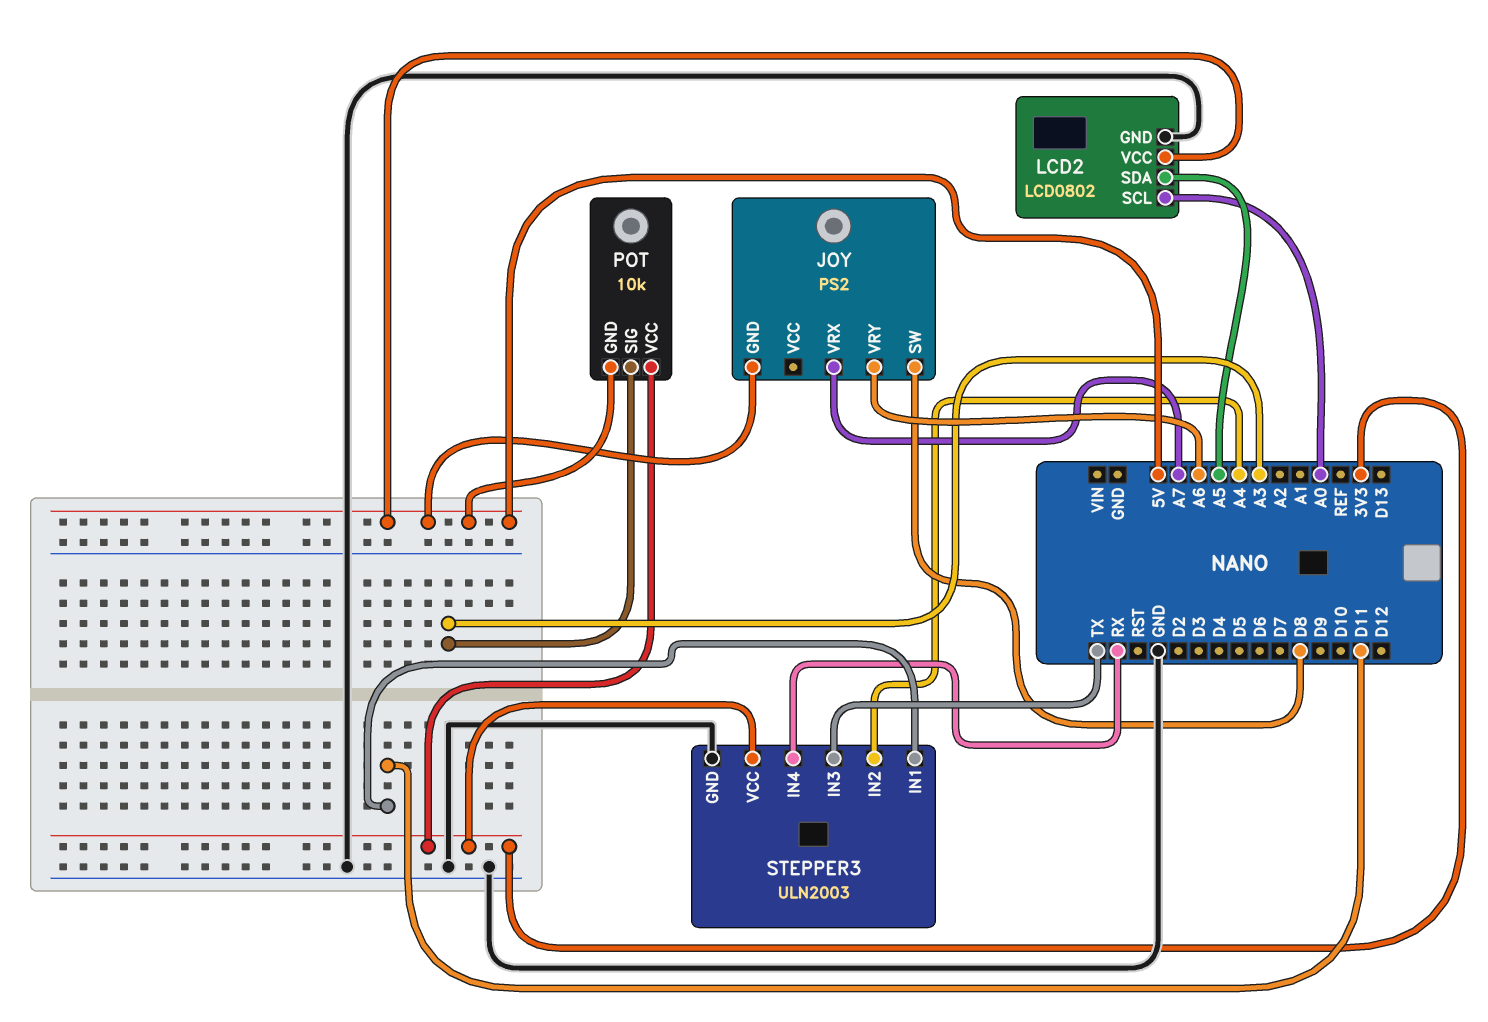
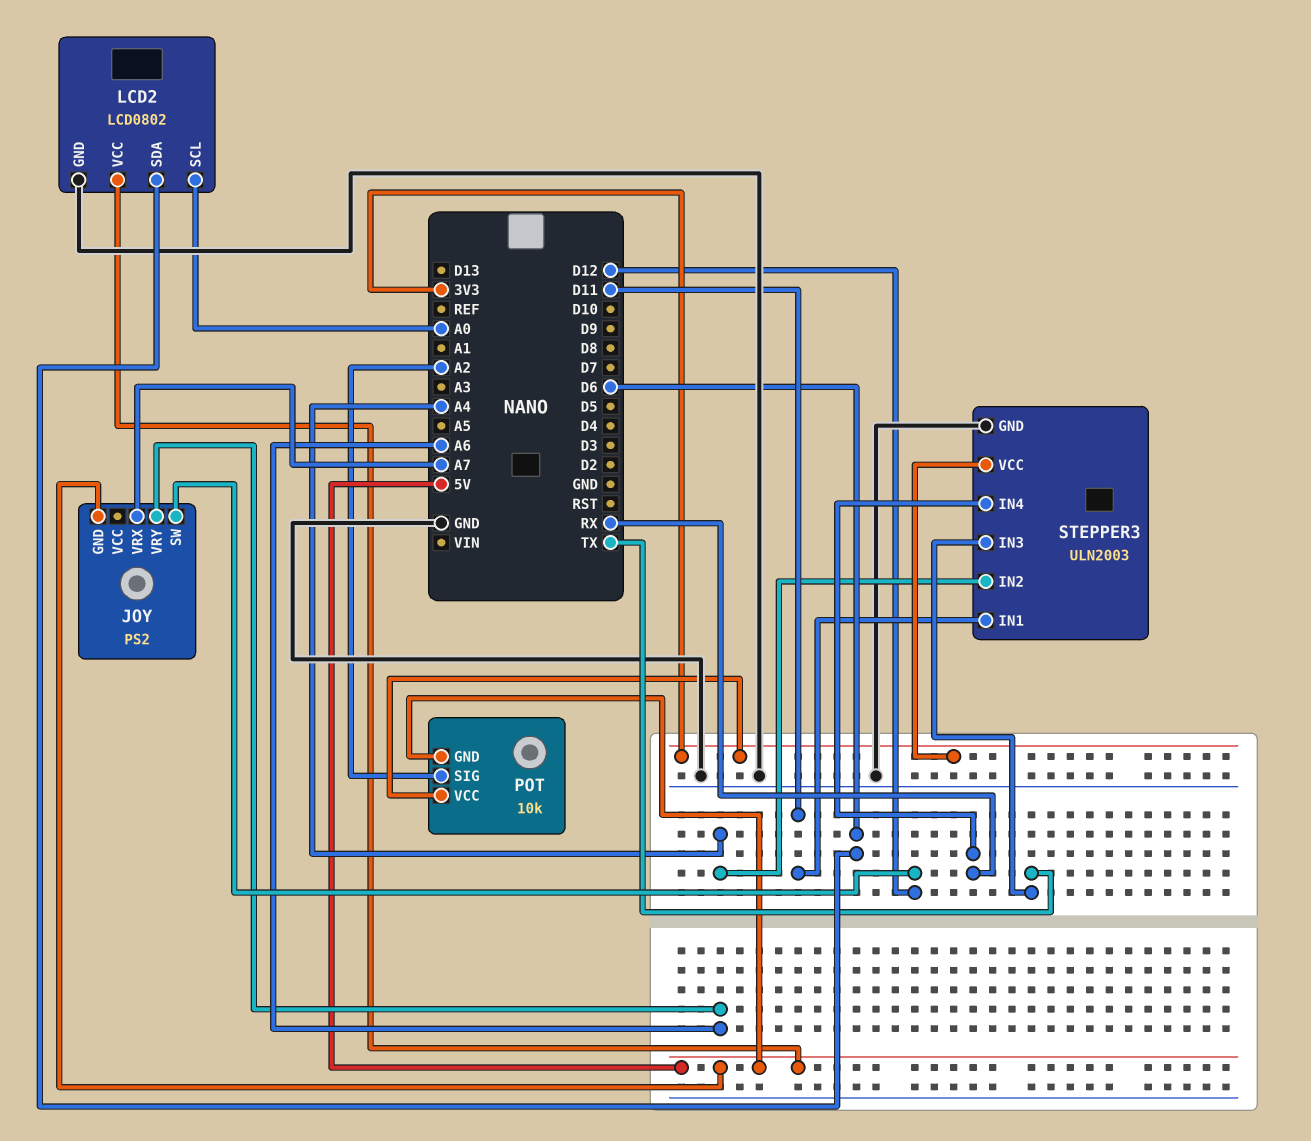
JOY pin SW: D8 -> D12
LCD2 pin SDA: A5 -> D6
POT pin SIG: A3 -> A2

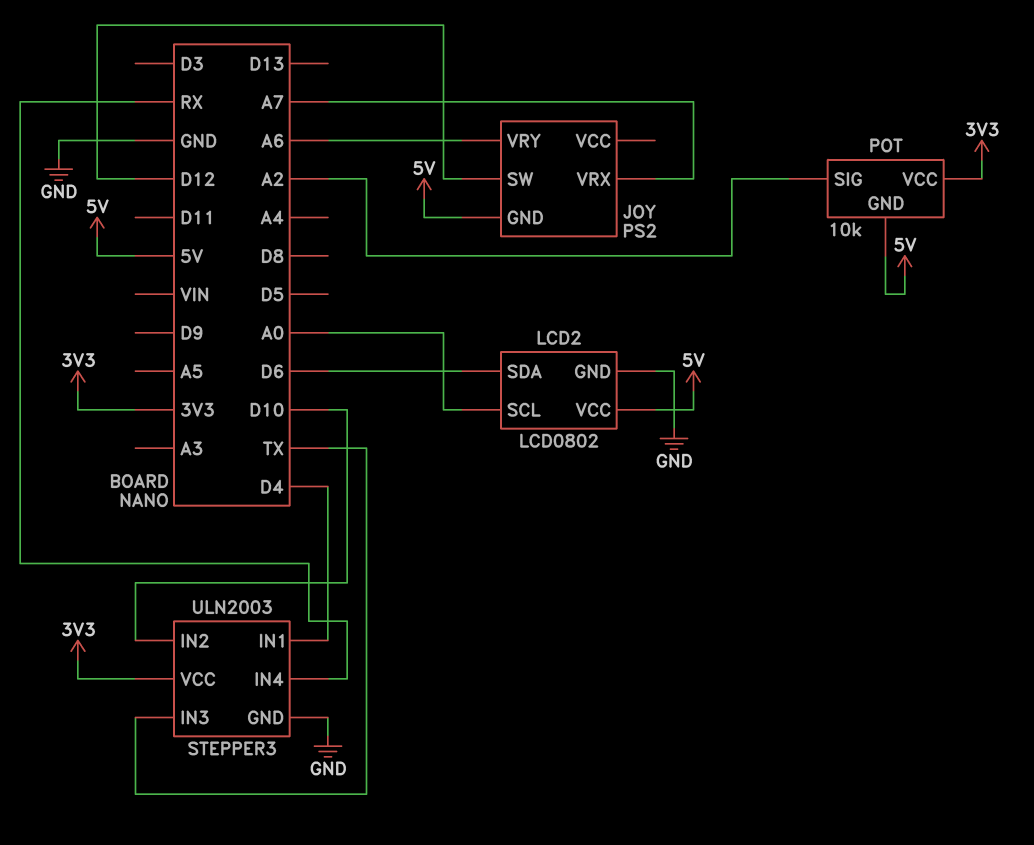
STEPPER3 pin IN1: D11 -> D4
STEPPER3 pin IN2: A4 -> D10

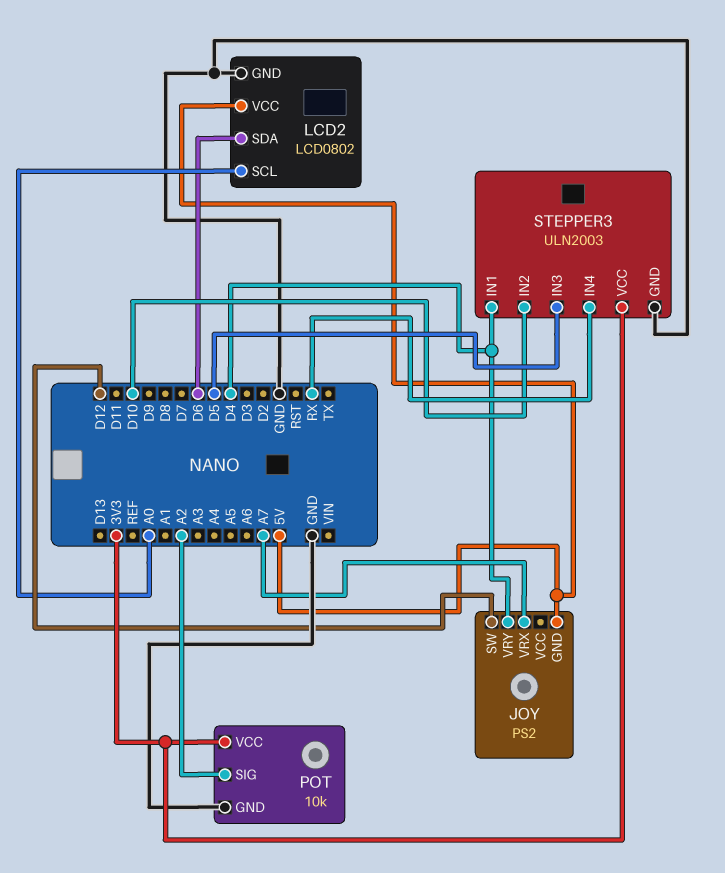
JOY pin VRY: A6 -> D4
POT pin GND: 5V -> GND
STEPPER3 pin IN3: TX -> D5

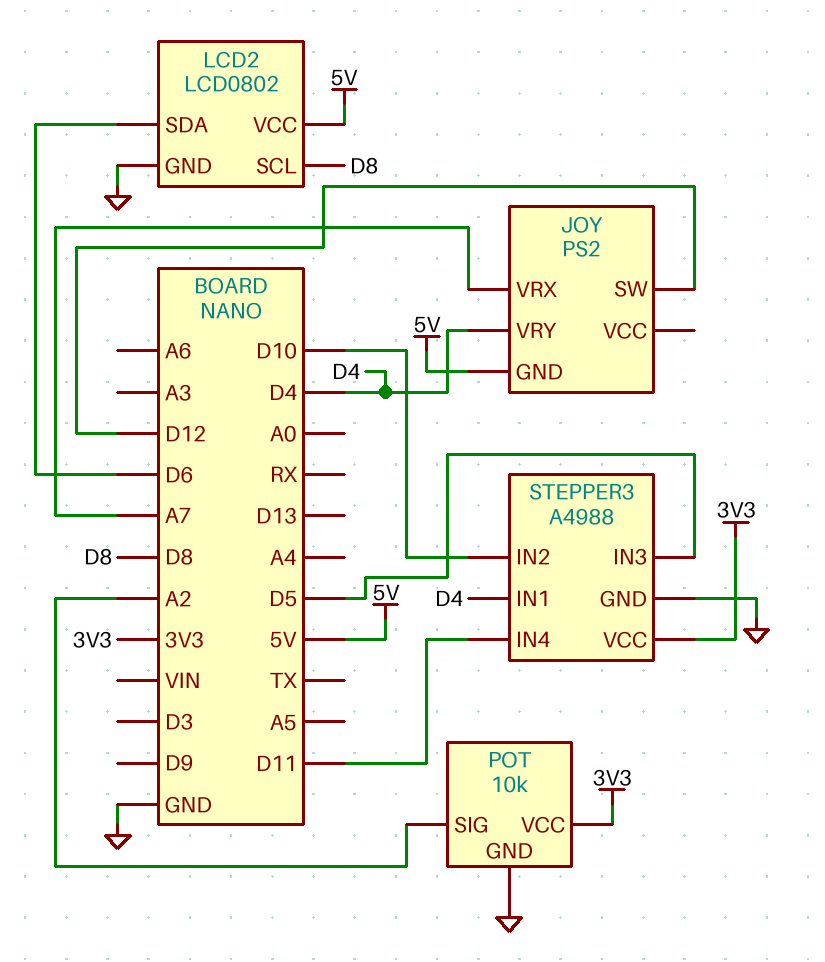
LCD2 pin SCL: A0 -> D8
STEPPER3: ULN2003 -> A4988
STEPPER3 pin IN4: RX -> D11

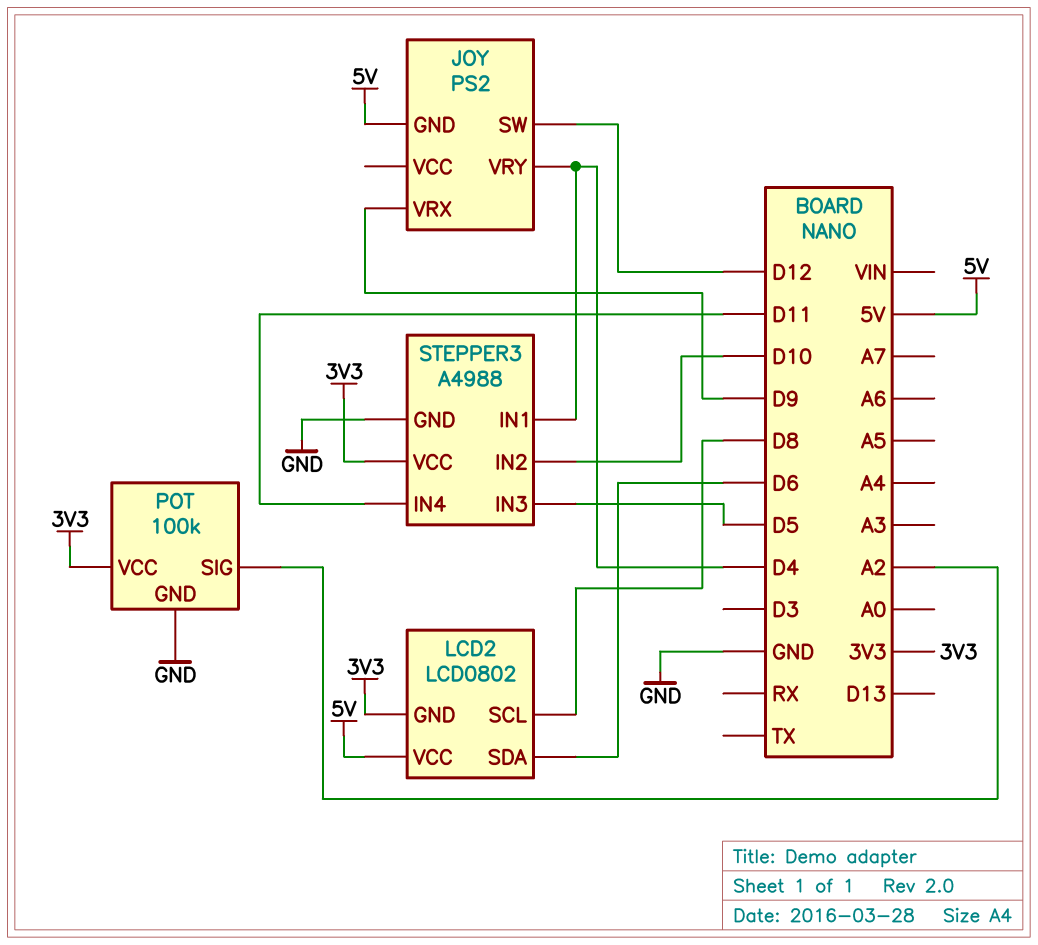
JOY pin VRX: A7 -> D9
LCD2 pin GND: GND -> 3V3
POT: 10k -> 100k

